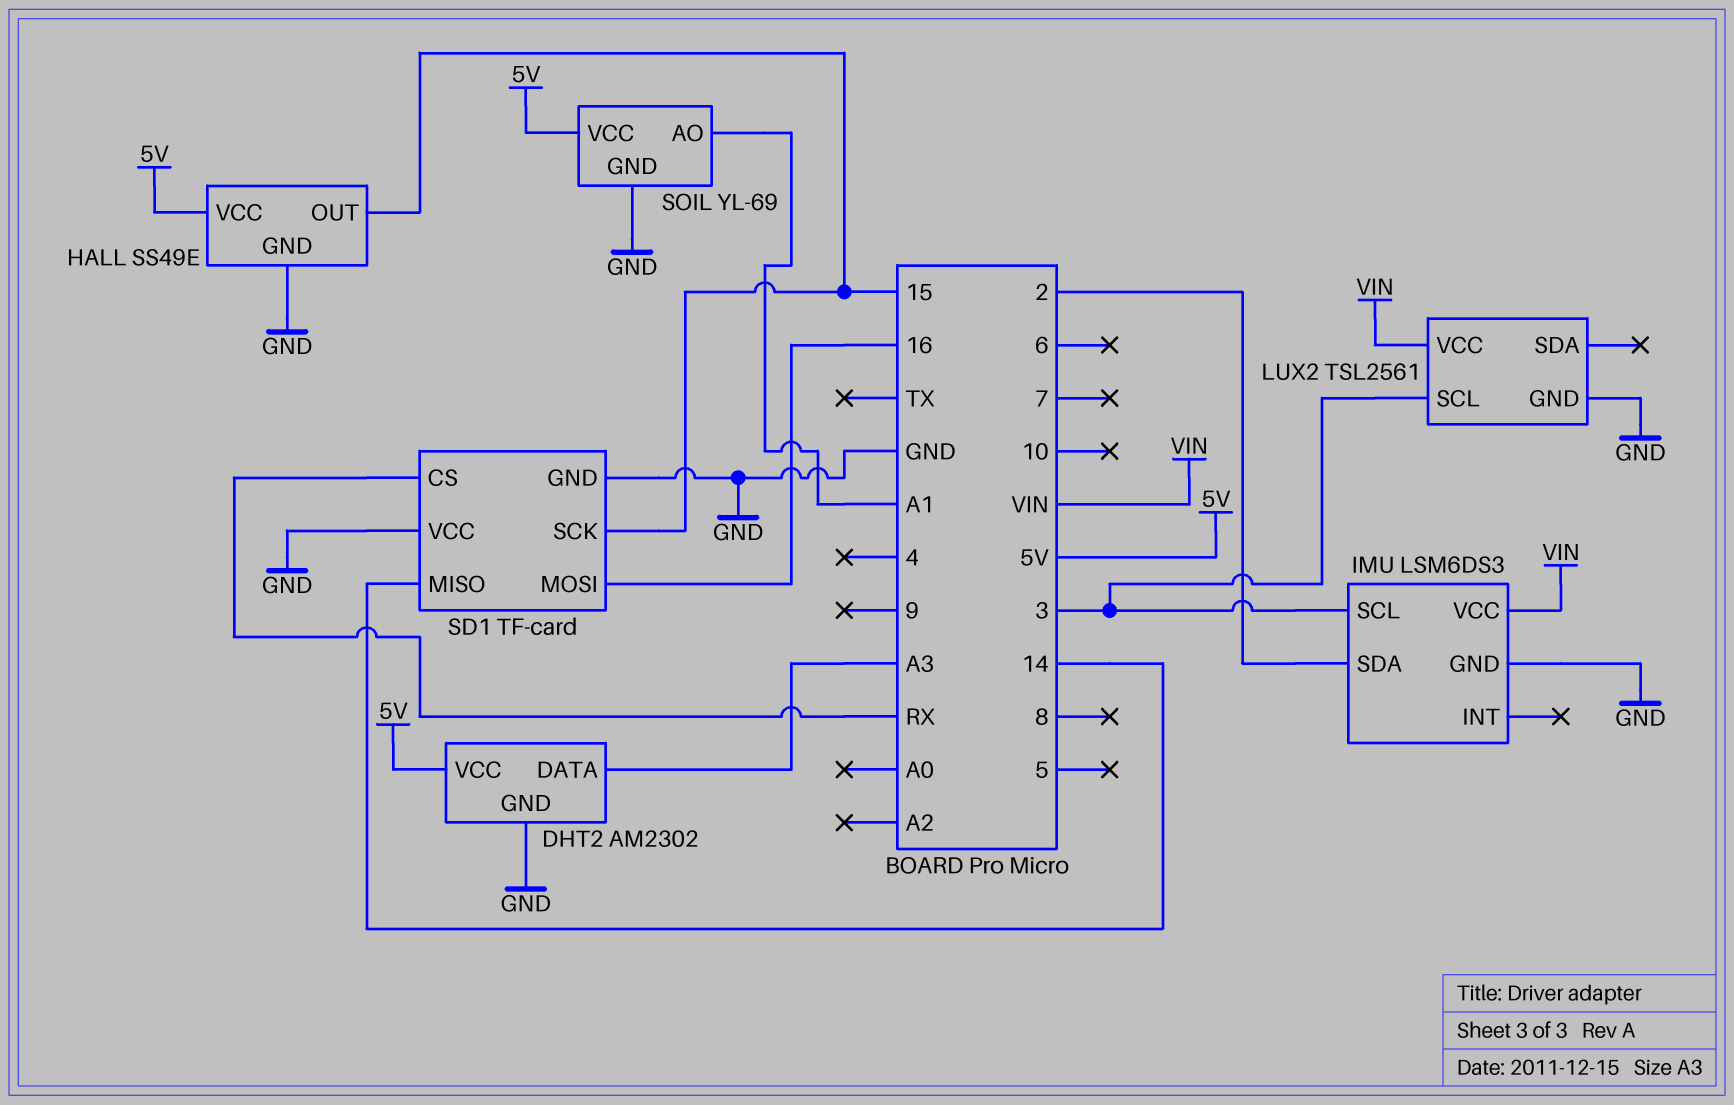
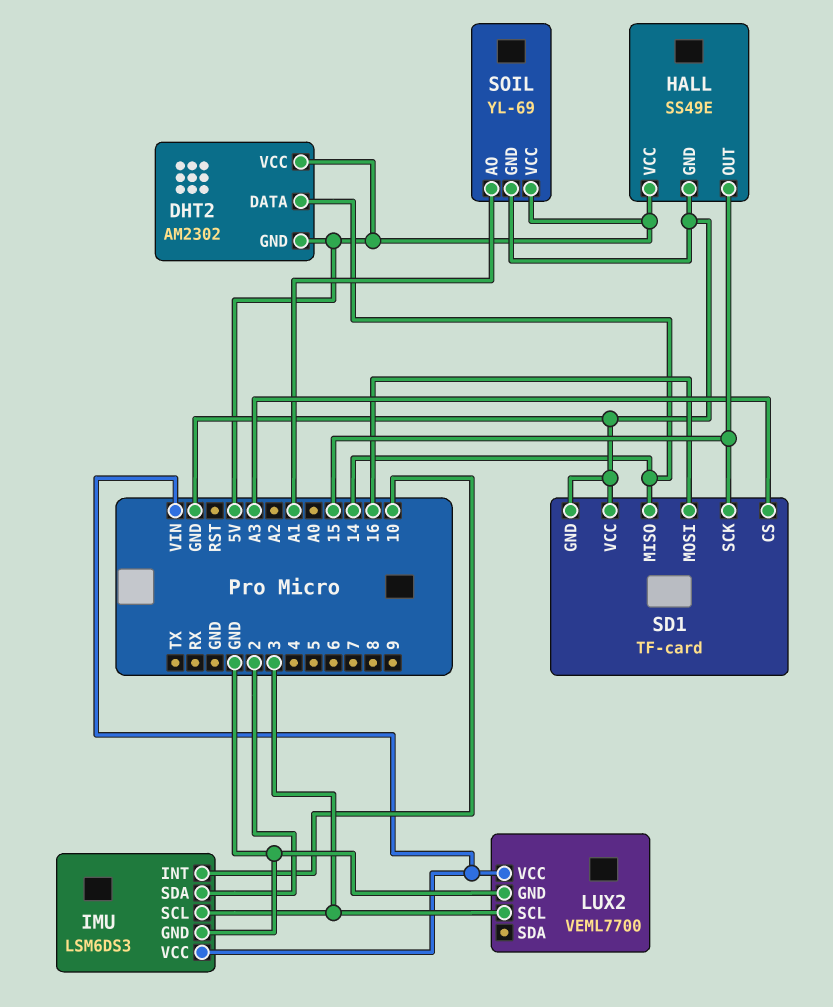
DHT2 pin DATA: A3 -> 14
DHT2 pin GND: GND -> 5V
IMU pin INT: none -> 10
LUX2: TSL2561 -> VEML7700
SD1 pin CS: RX -> A3

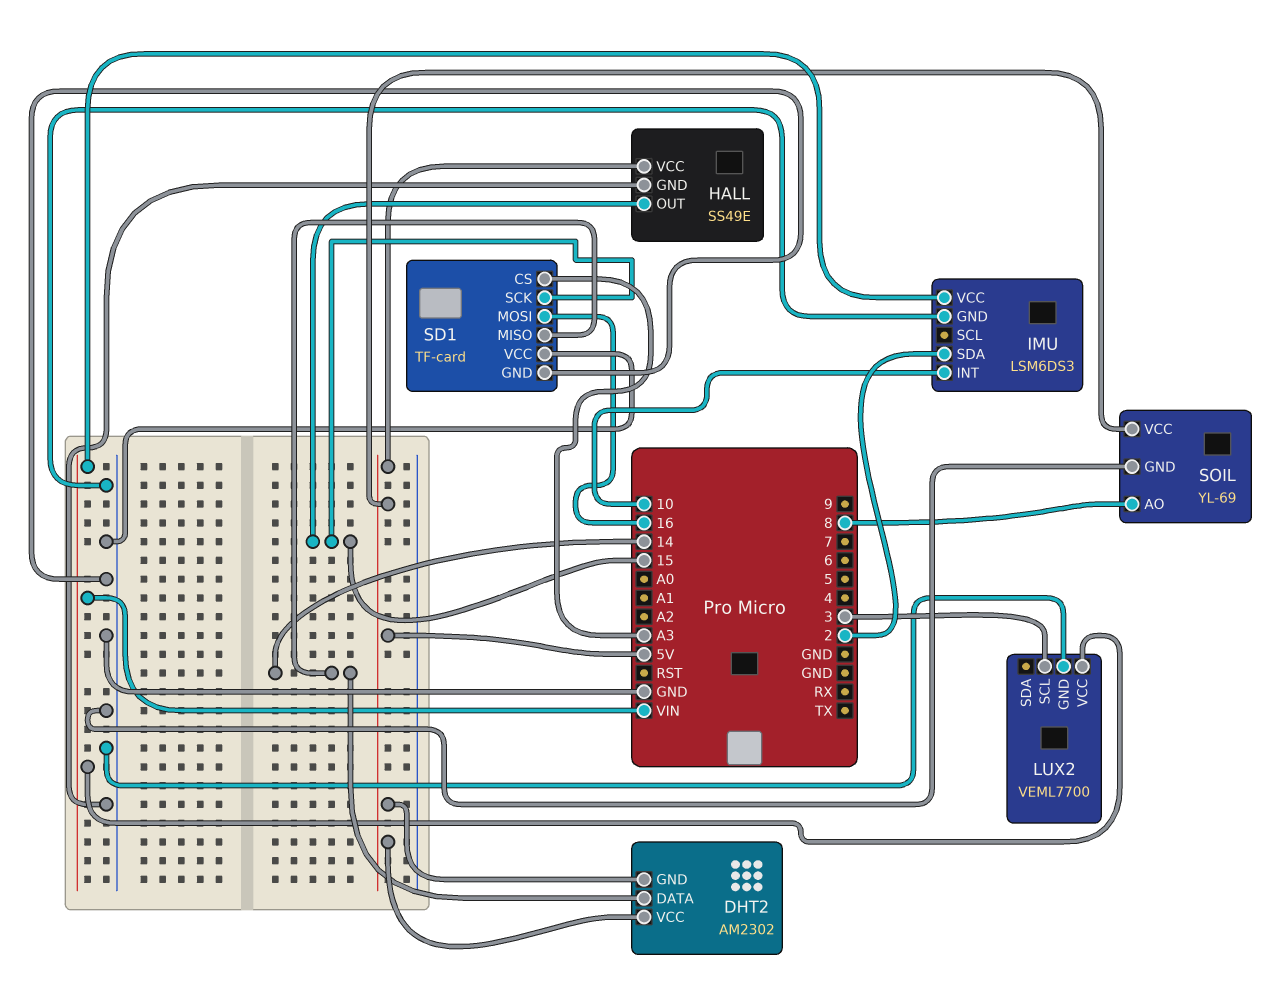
IMU pin SCL: 3 -> none
SOIL pin AO: A1 -> 8

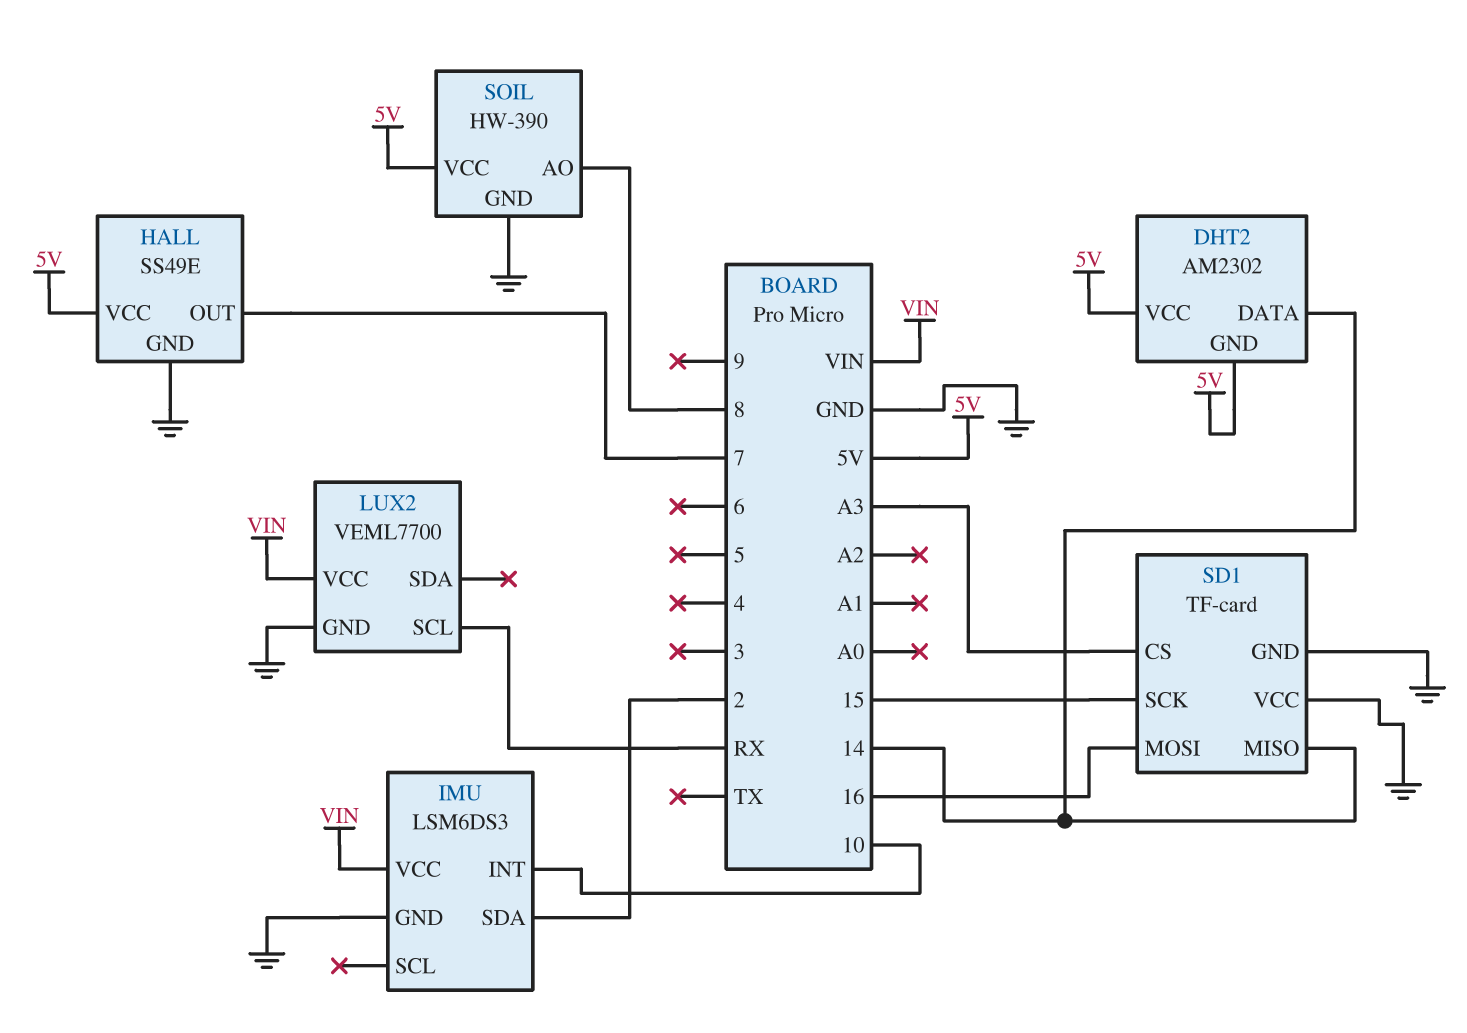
HALL pin OUT: 15 -> 7
LUX2 pin SCL: 3 -> RX
SOIL: YL-69 -> HW-390

